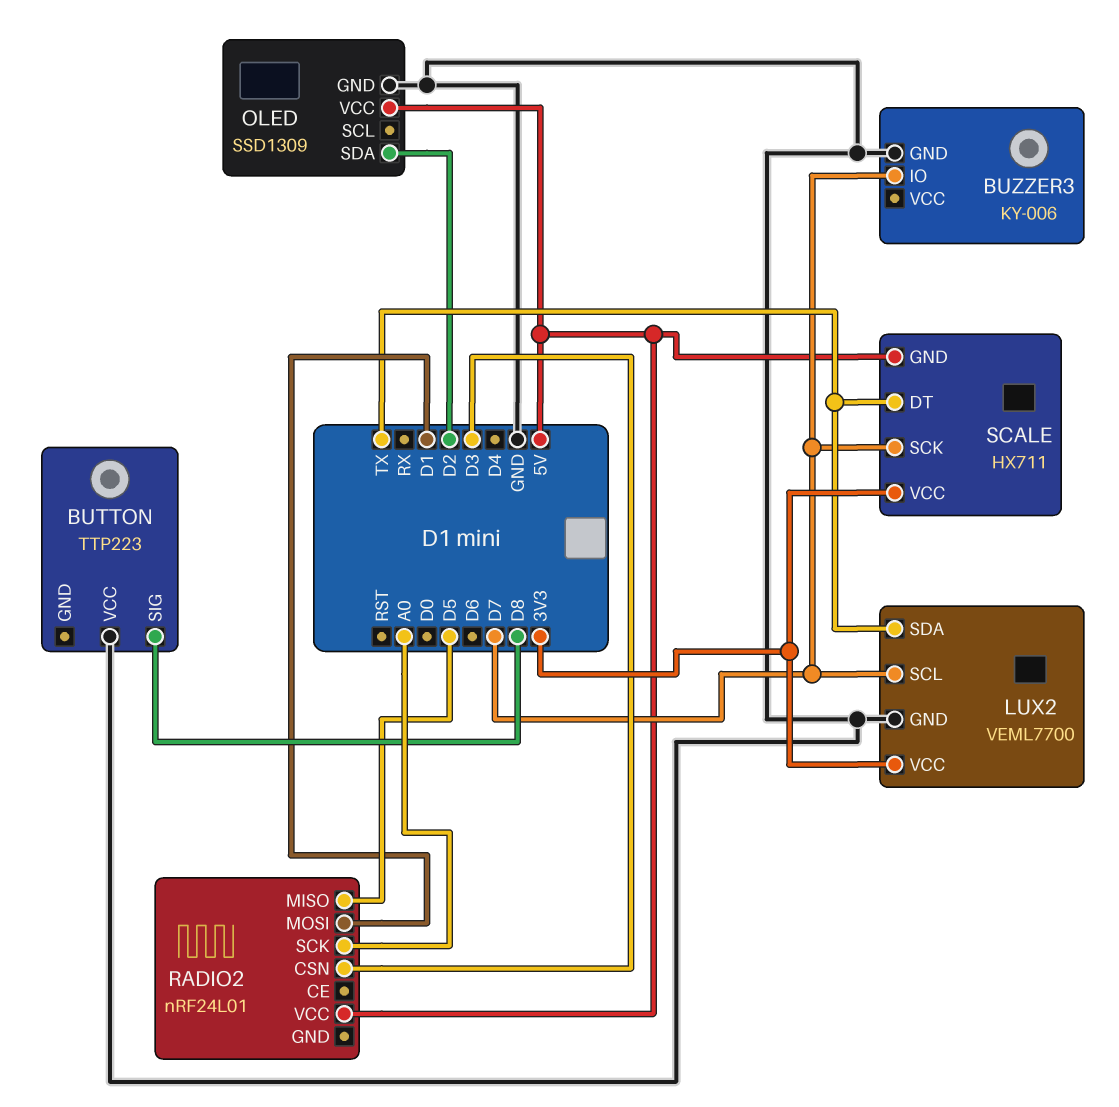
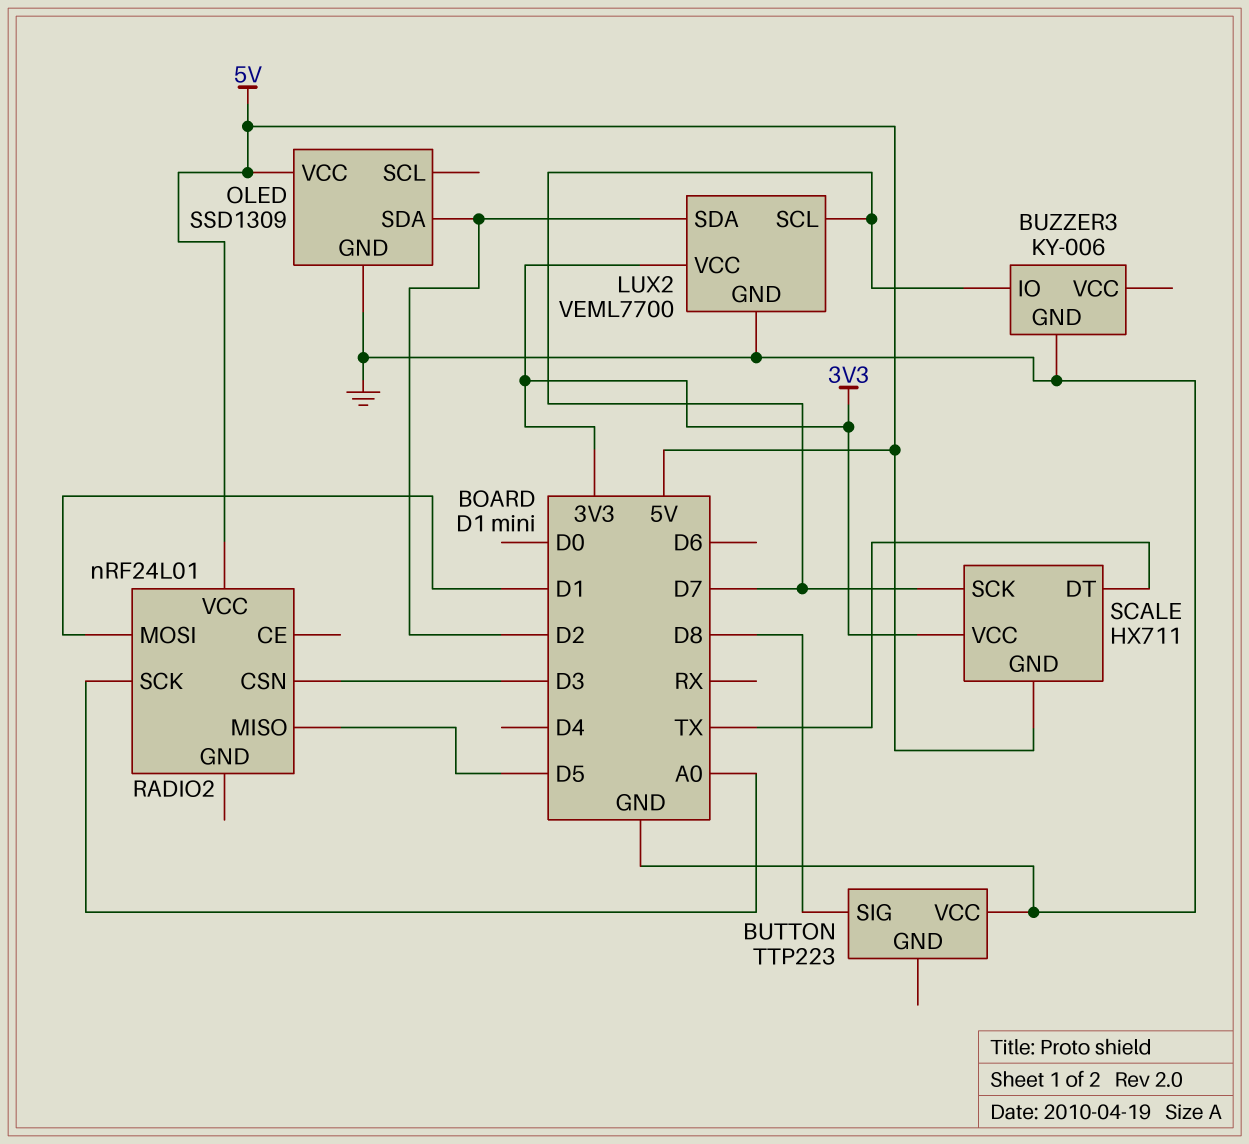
LUX2 pin SDA: TX -> D2

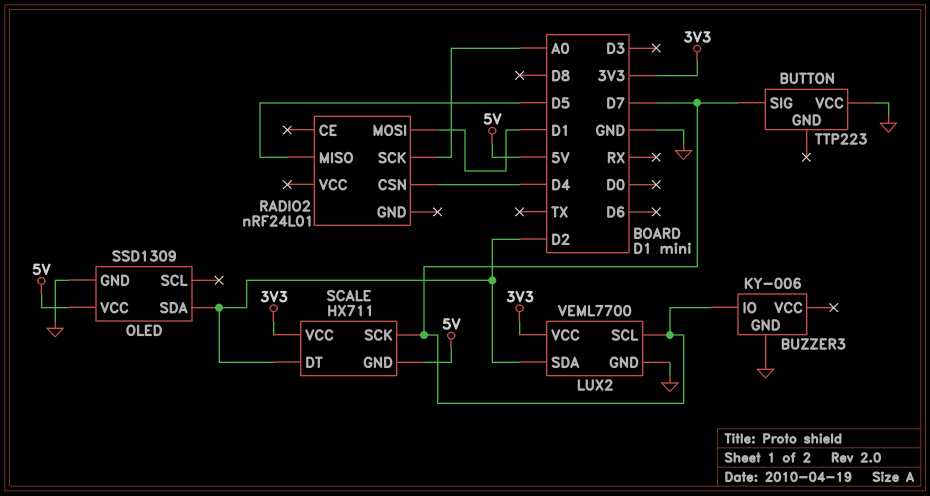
BUTTON pin SIG: D8 -> D7
RADIO2 pin CSN: D3 -> D4
RADIO2 pin VCC: 5V -> none
SCALE pin DT: TX -> D2

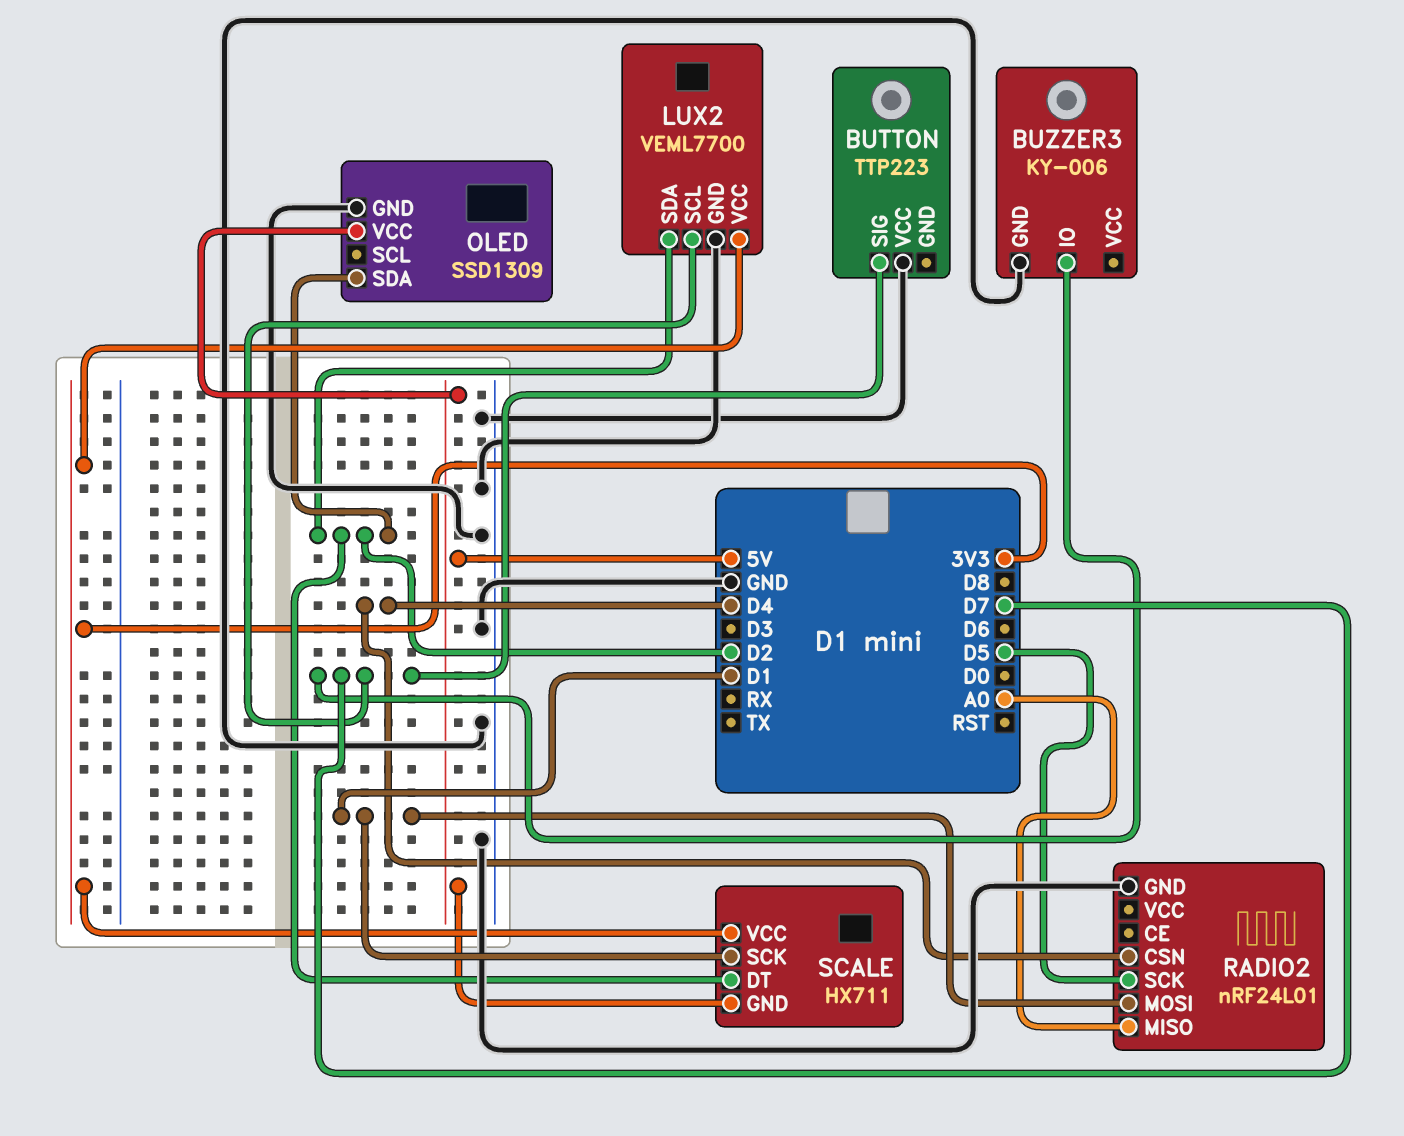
RADIO2 pin GND: none -> GND
RADIO2 pin MISO: D5 -> A0
RADIO2 pin SCK: A0 -> D5
SCALE pin SCK: D7 -> D1

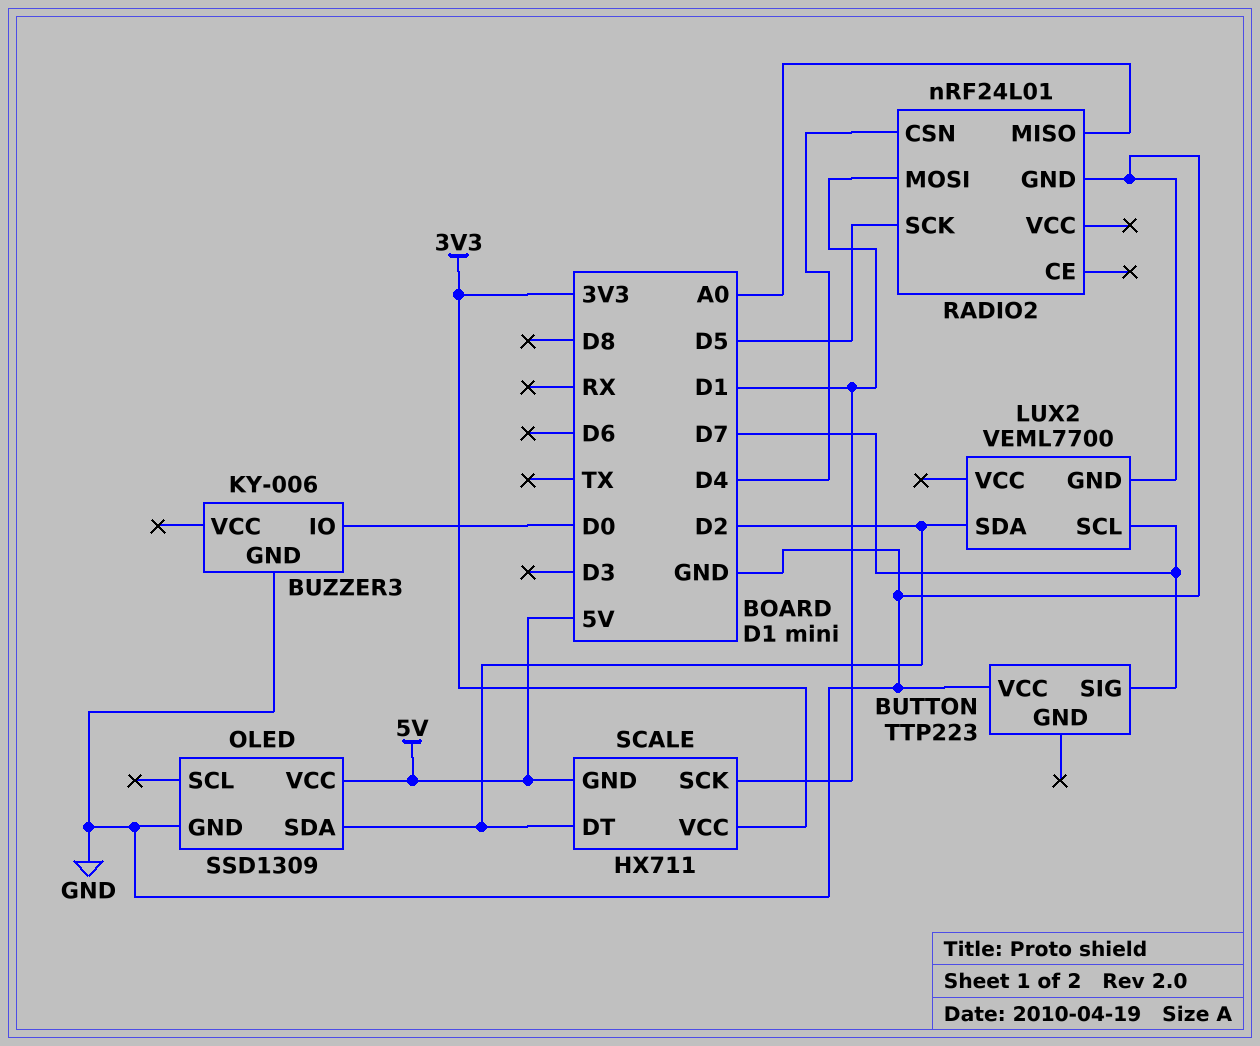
BUZZER3 pin IO: D7 -> D0
LUX2 pin VCC: 3V3 -> none

